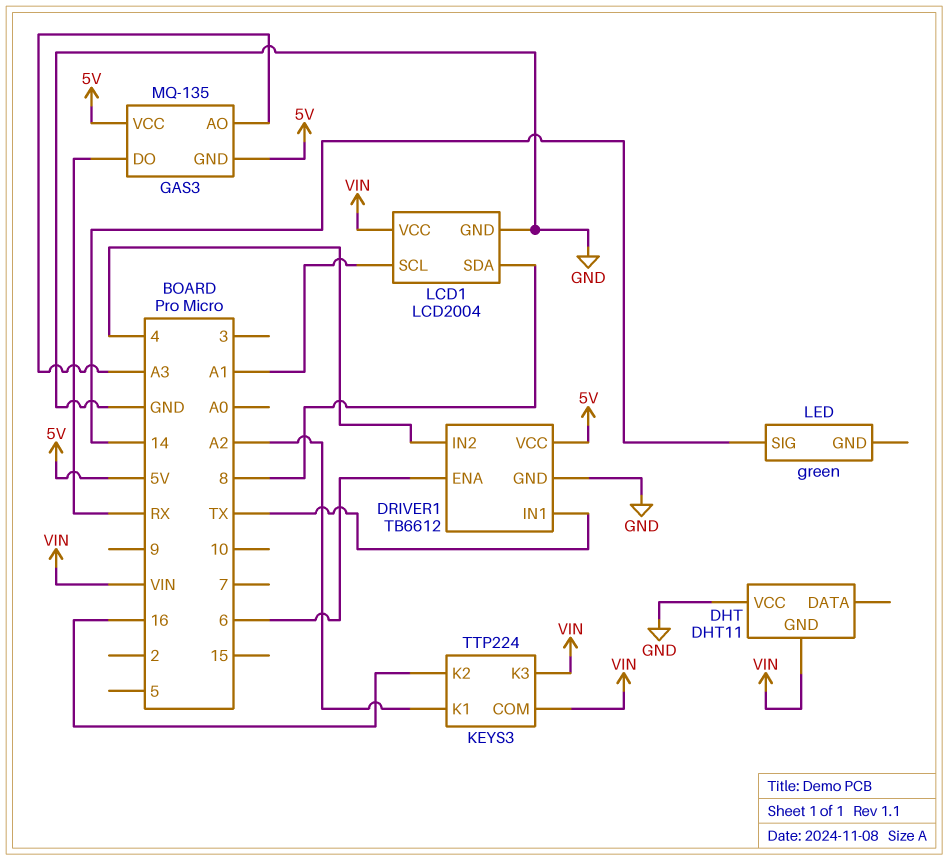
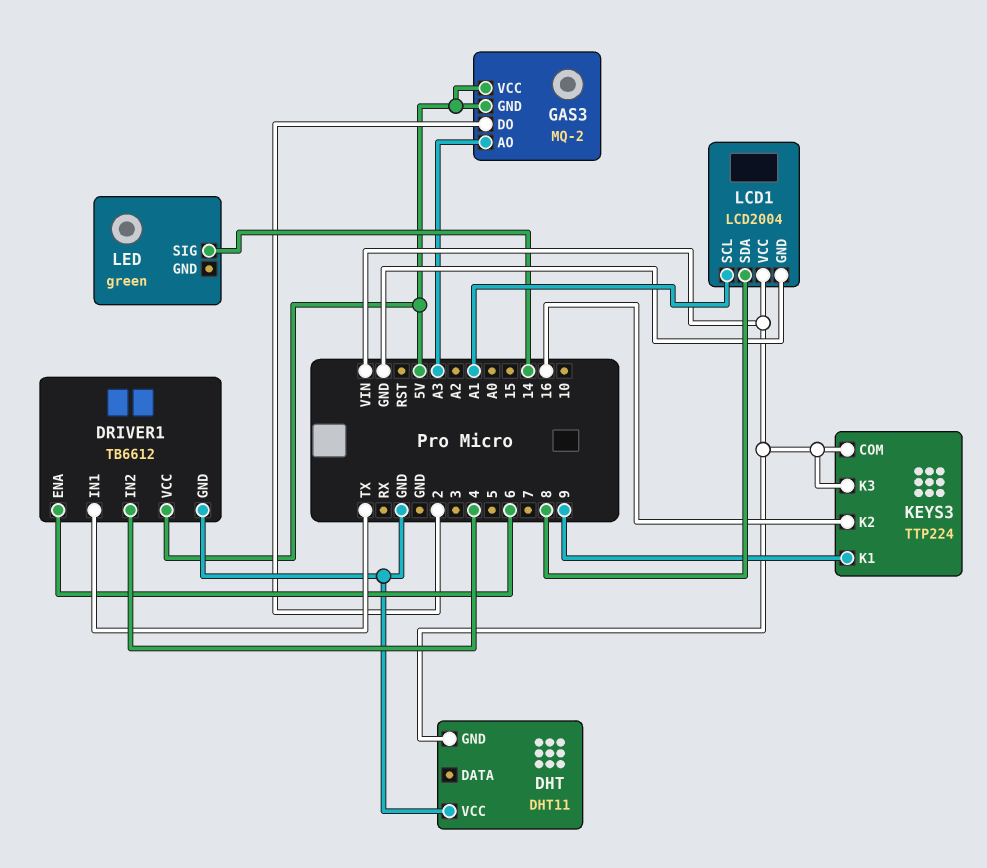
GAS3: MQ-135 -> MQ-2
GAS3 pin DO: RX -> 2
KEYS3 pin K1: A2 -> 9

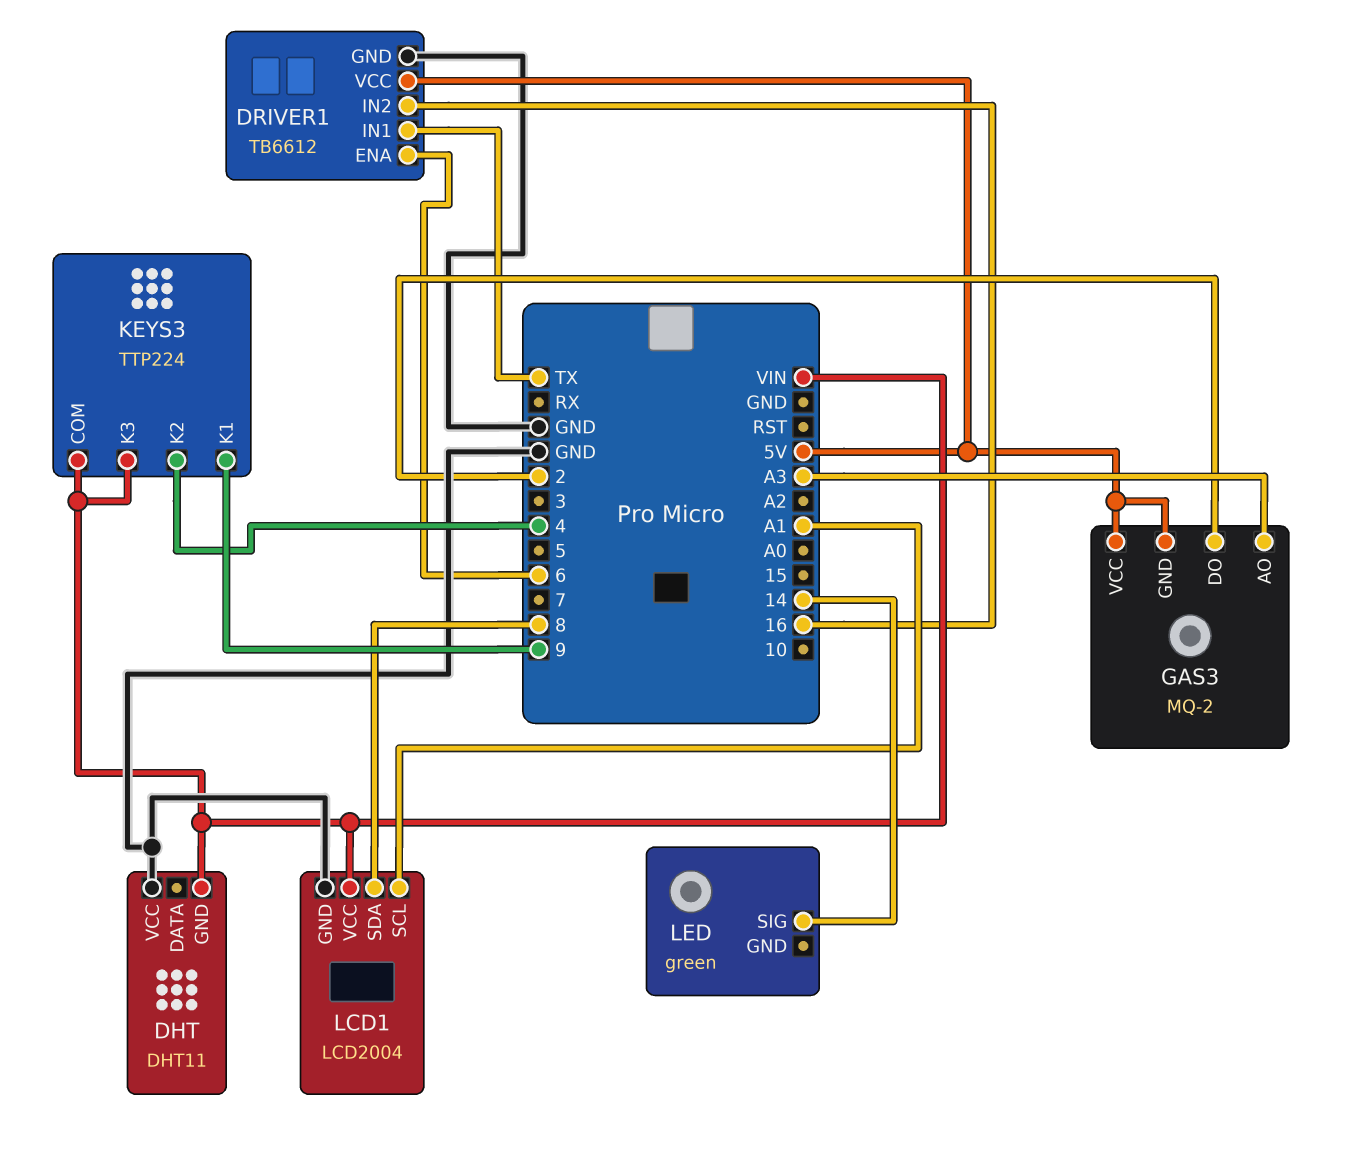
DRIVER1 pin IN2: 4 -> 16
KEYS3 pin K2: 16 -> 4

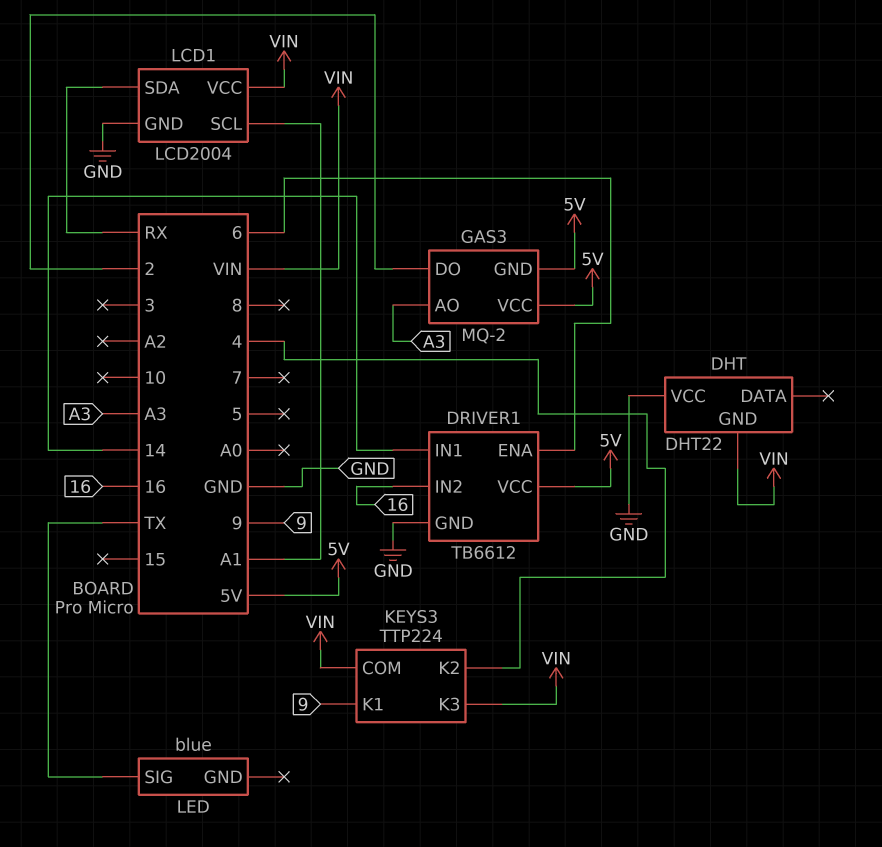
DHT: DHT11 -> DHT22
DRIVER1 pin IN1: TX -> 14
LCD1 pin SDA: 8 -> RX
LED: green -> blue
LED pin SIG: 14 -> TX

